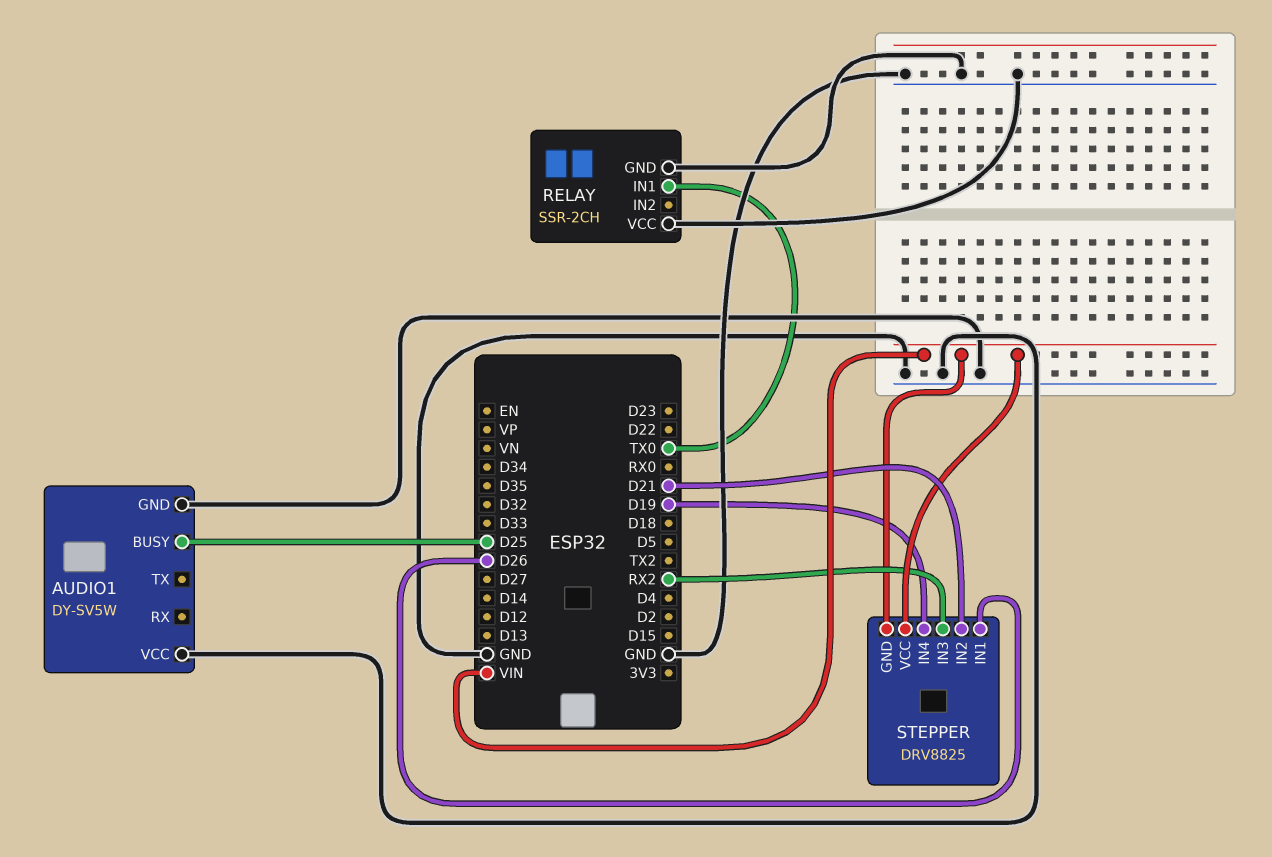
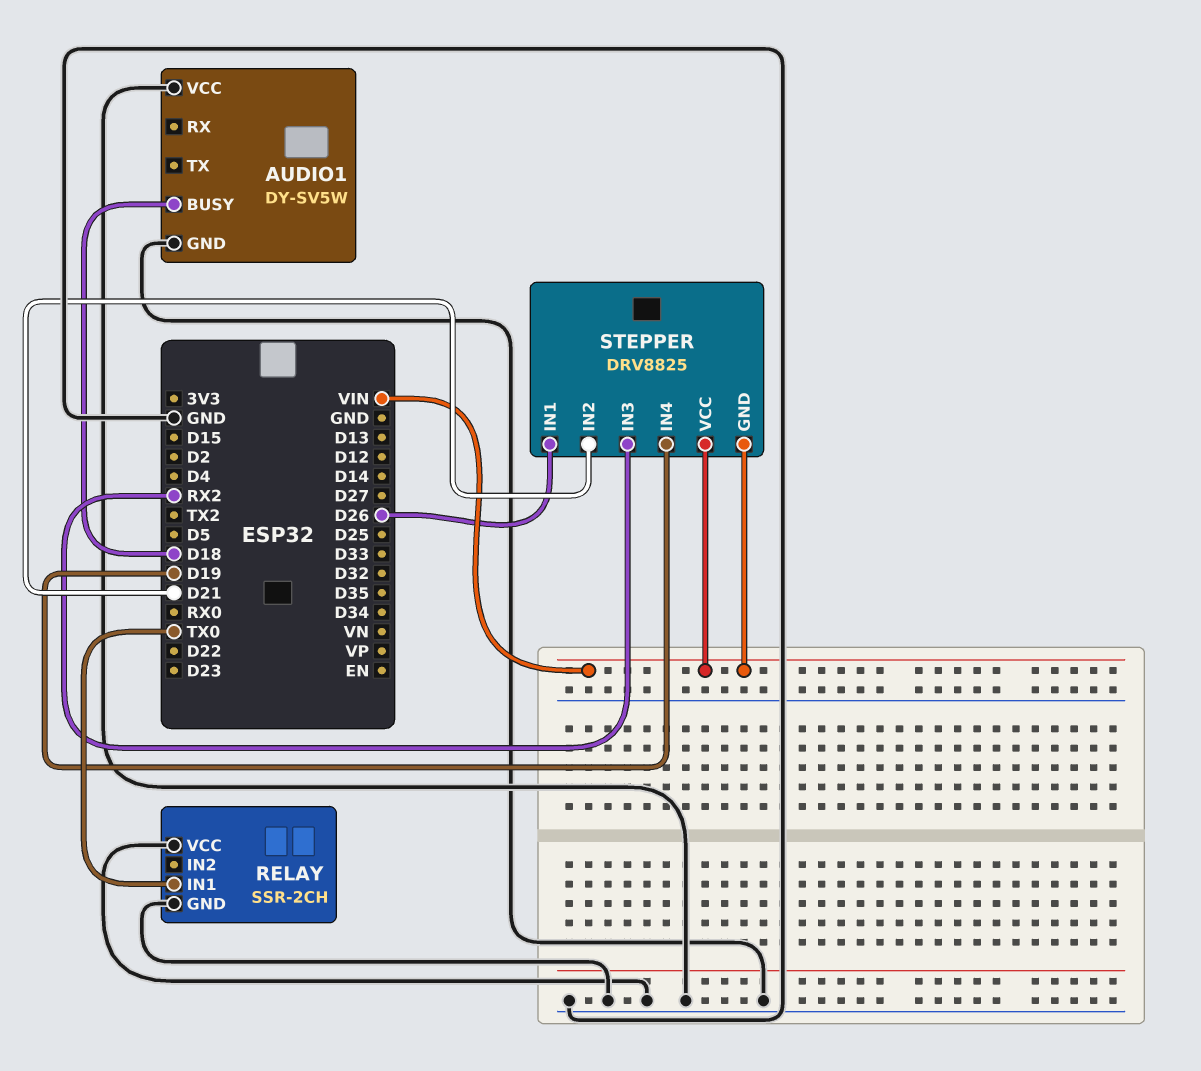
AUDIO1 pin BUSY: D25 -> D18

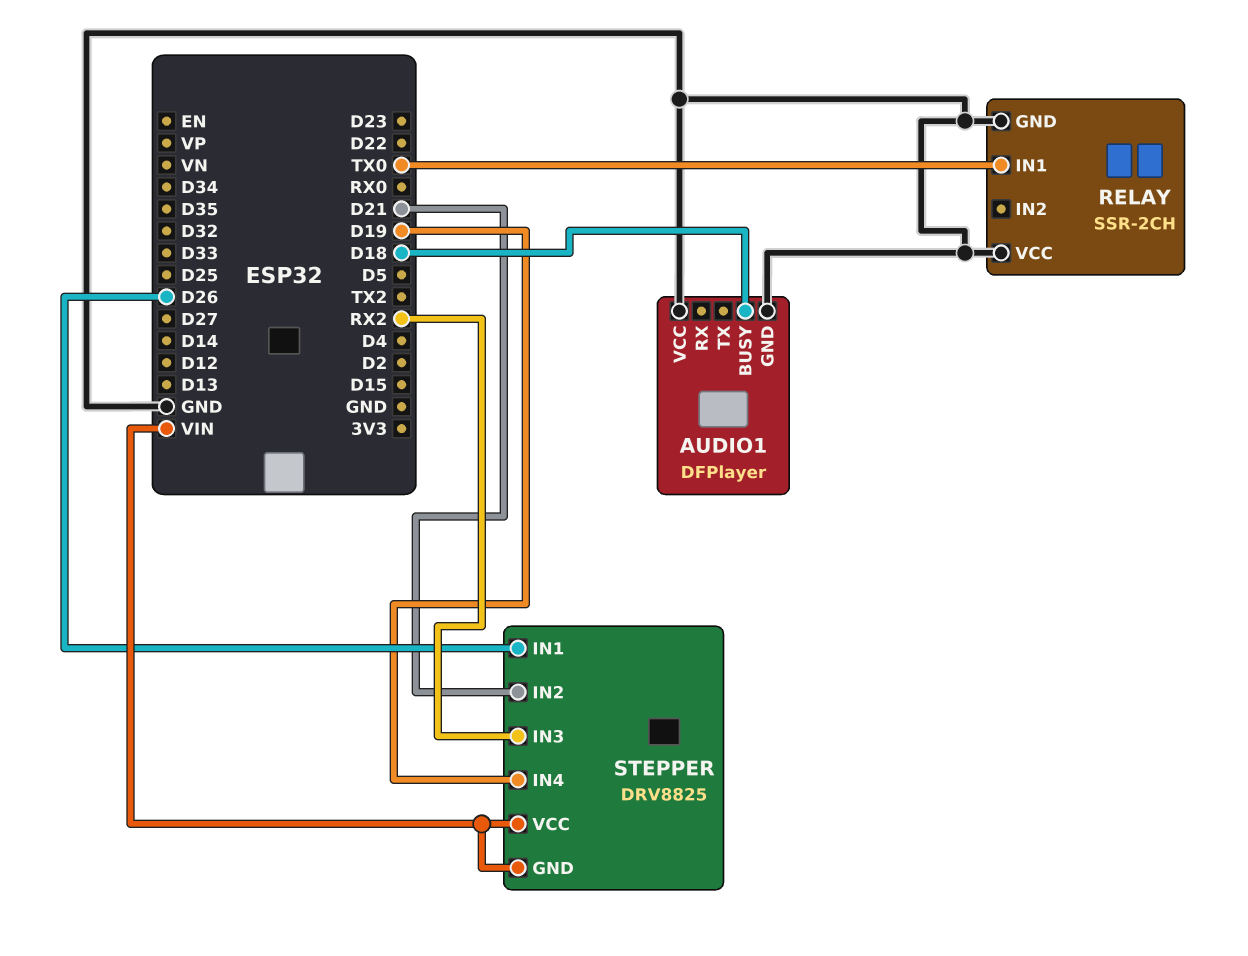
AUDIO1: DY-SV5W -> DFPlayer

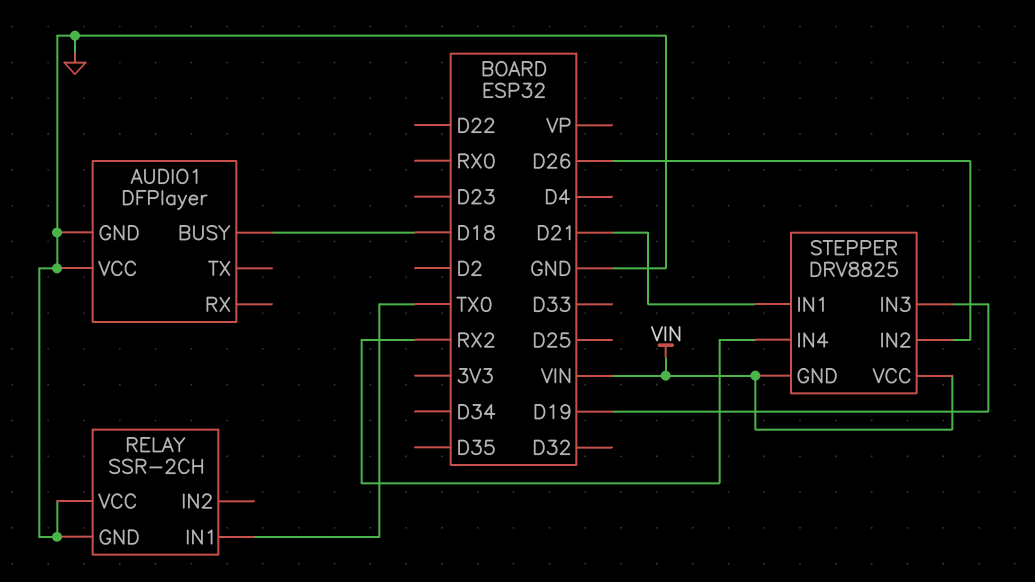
STEPPER pin IN1: D26 -> D21
STEPPER pin IN2: D21 -> D26
STEPPER pin IN3: RX2 -> D19
STEPPER pin IN4: D19 -> RX2

